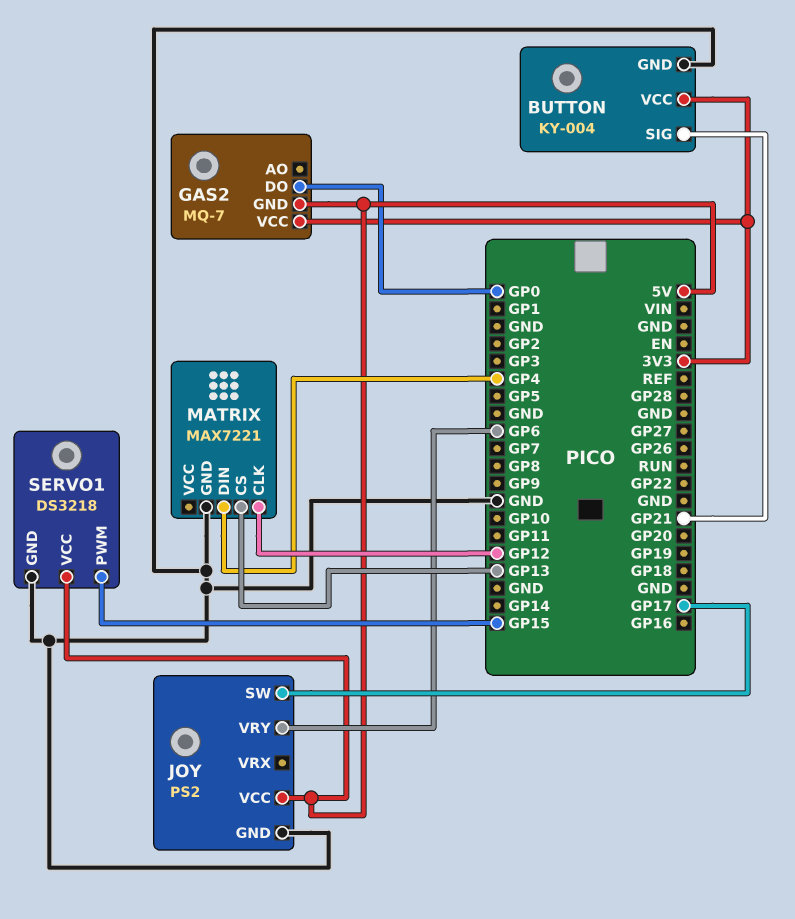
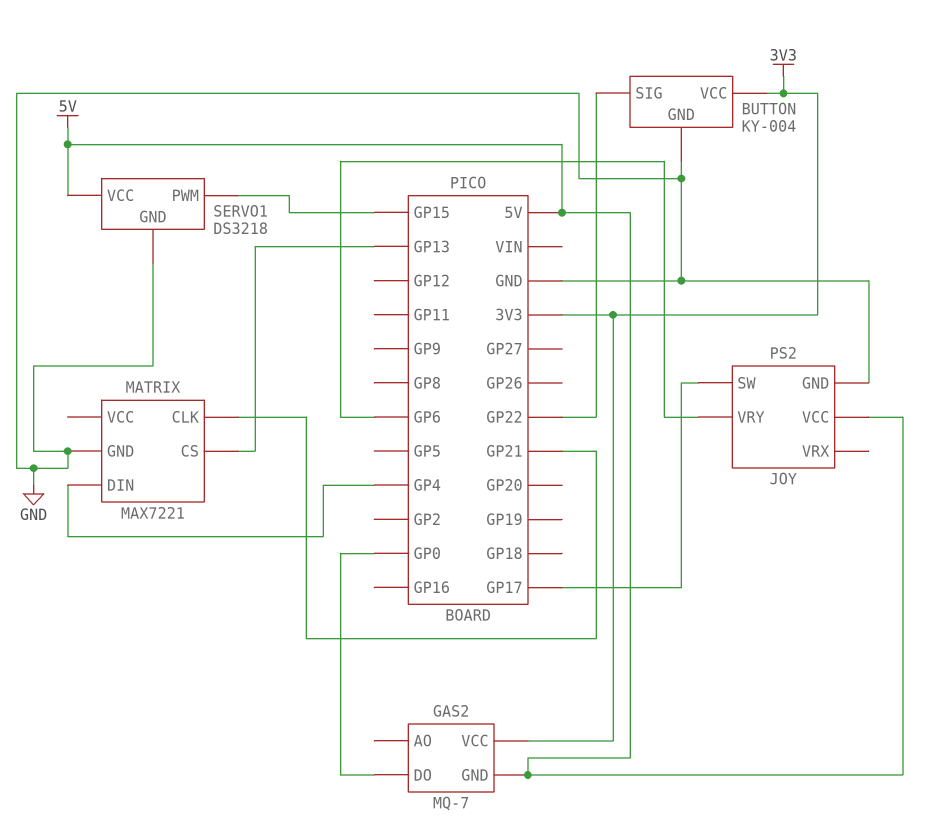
BUTTON pin SIG: GP21 -> GP22
MATRIX pin CLK: GP12 -> GP21

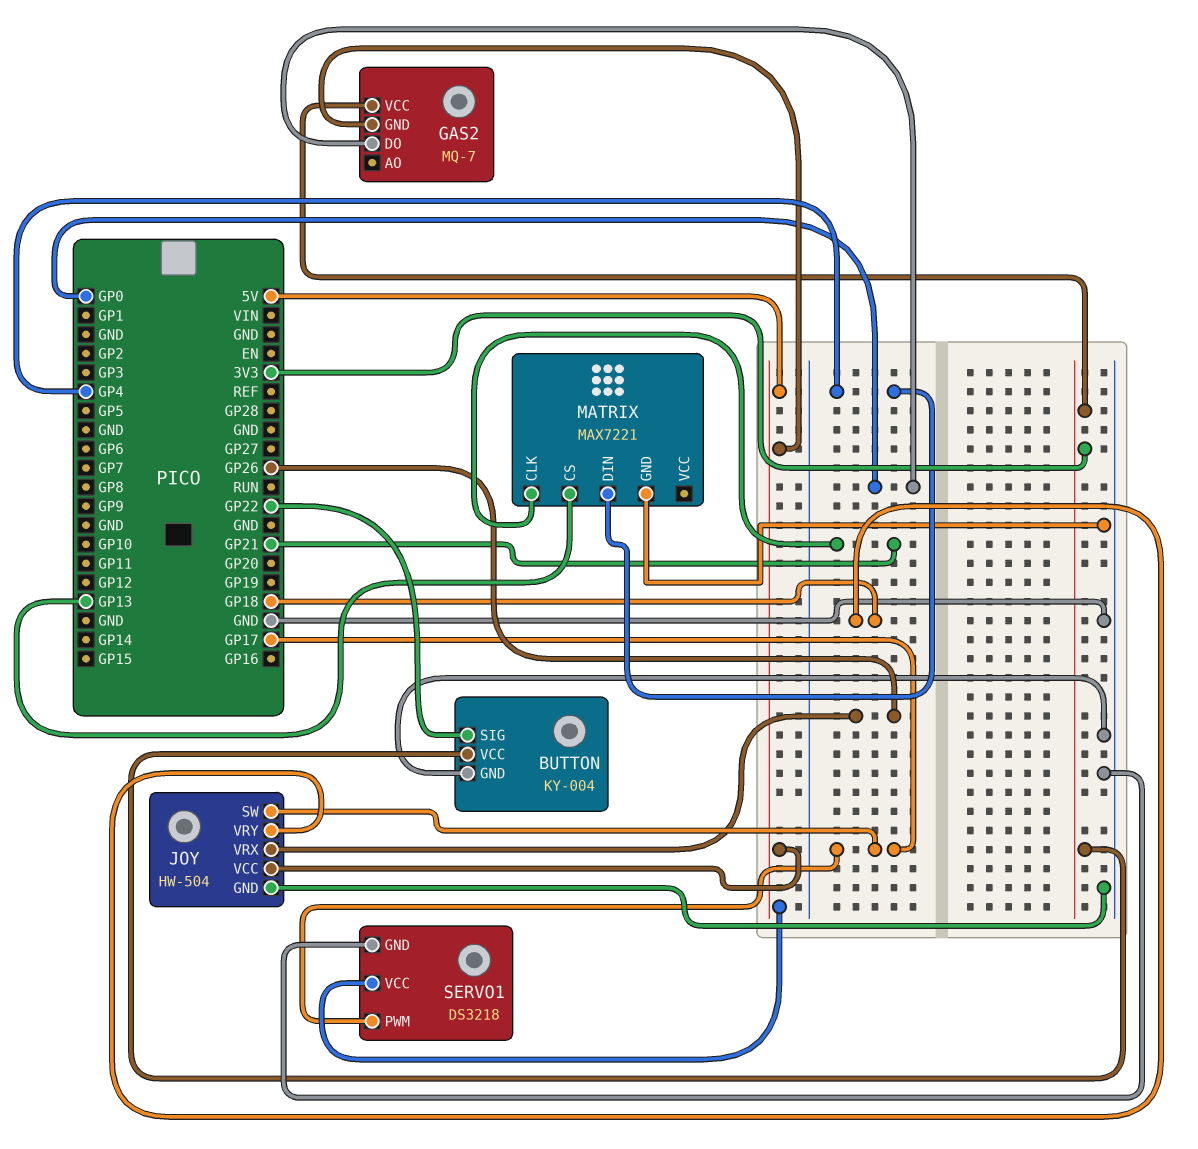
JOY: PS2 -> HW-504
JOY pin VRX: none -> GP26
JOY pin VRY: GP6 -> GP18
SERVO1 pin PWM: GP15 -> GP17

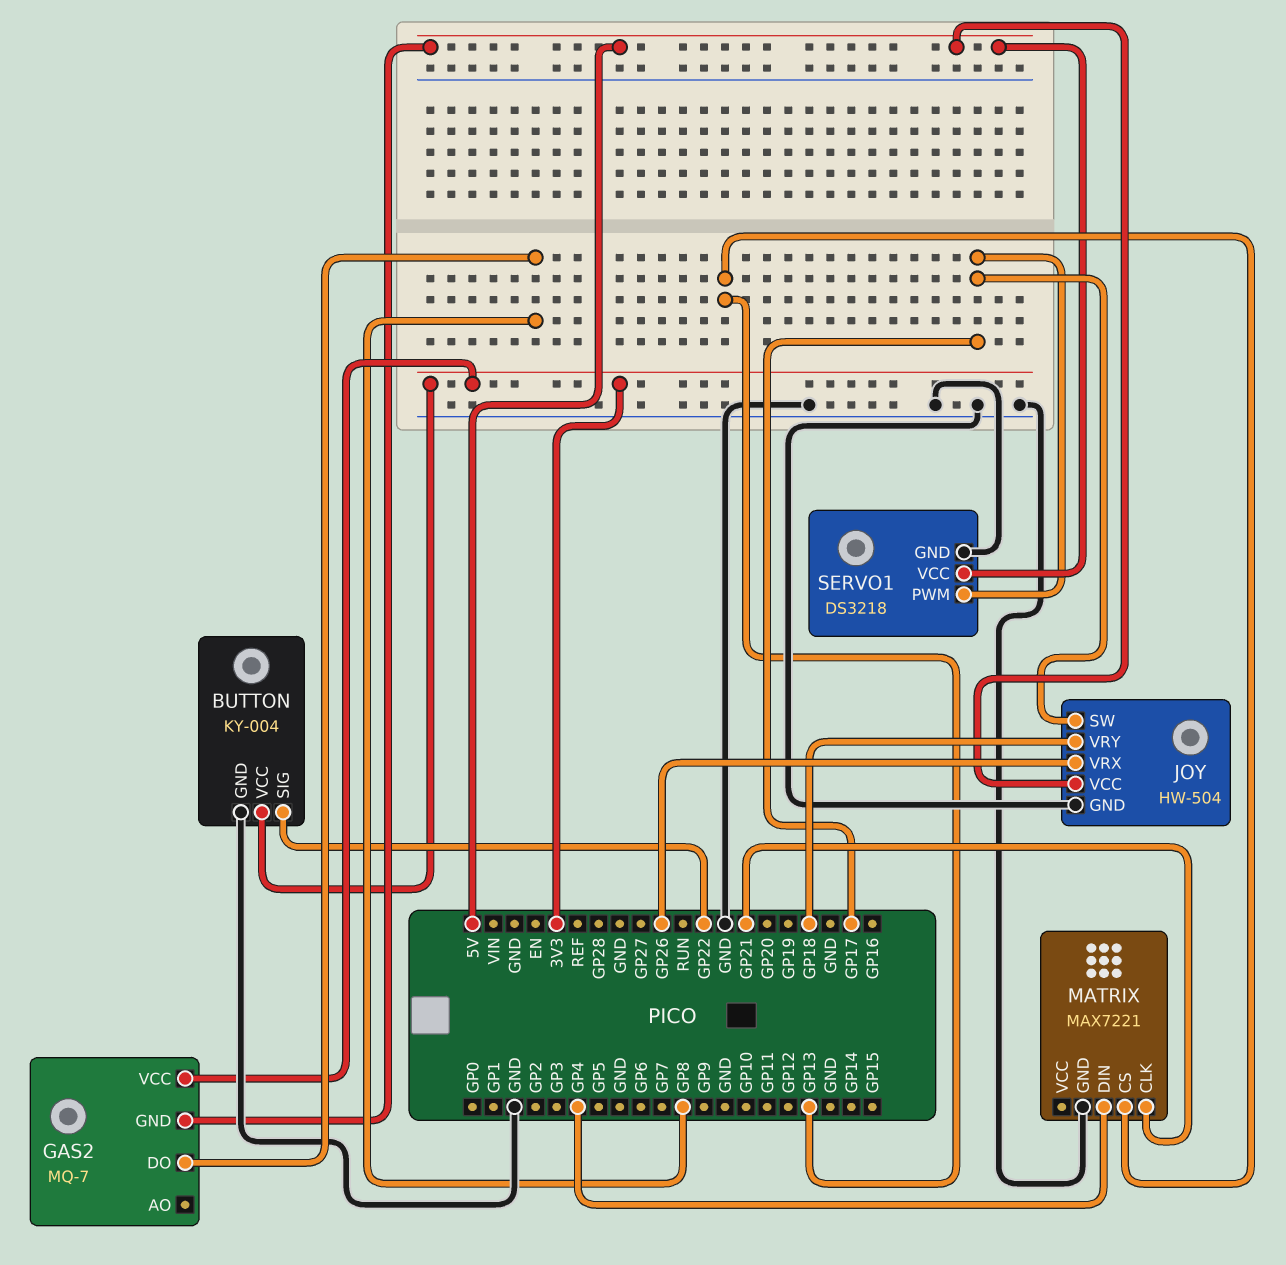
GAS2 pin DO: GP0 -> GP8

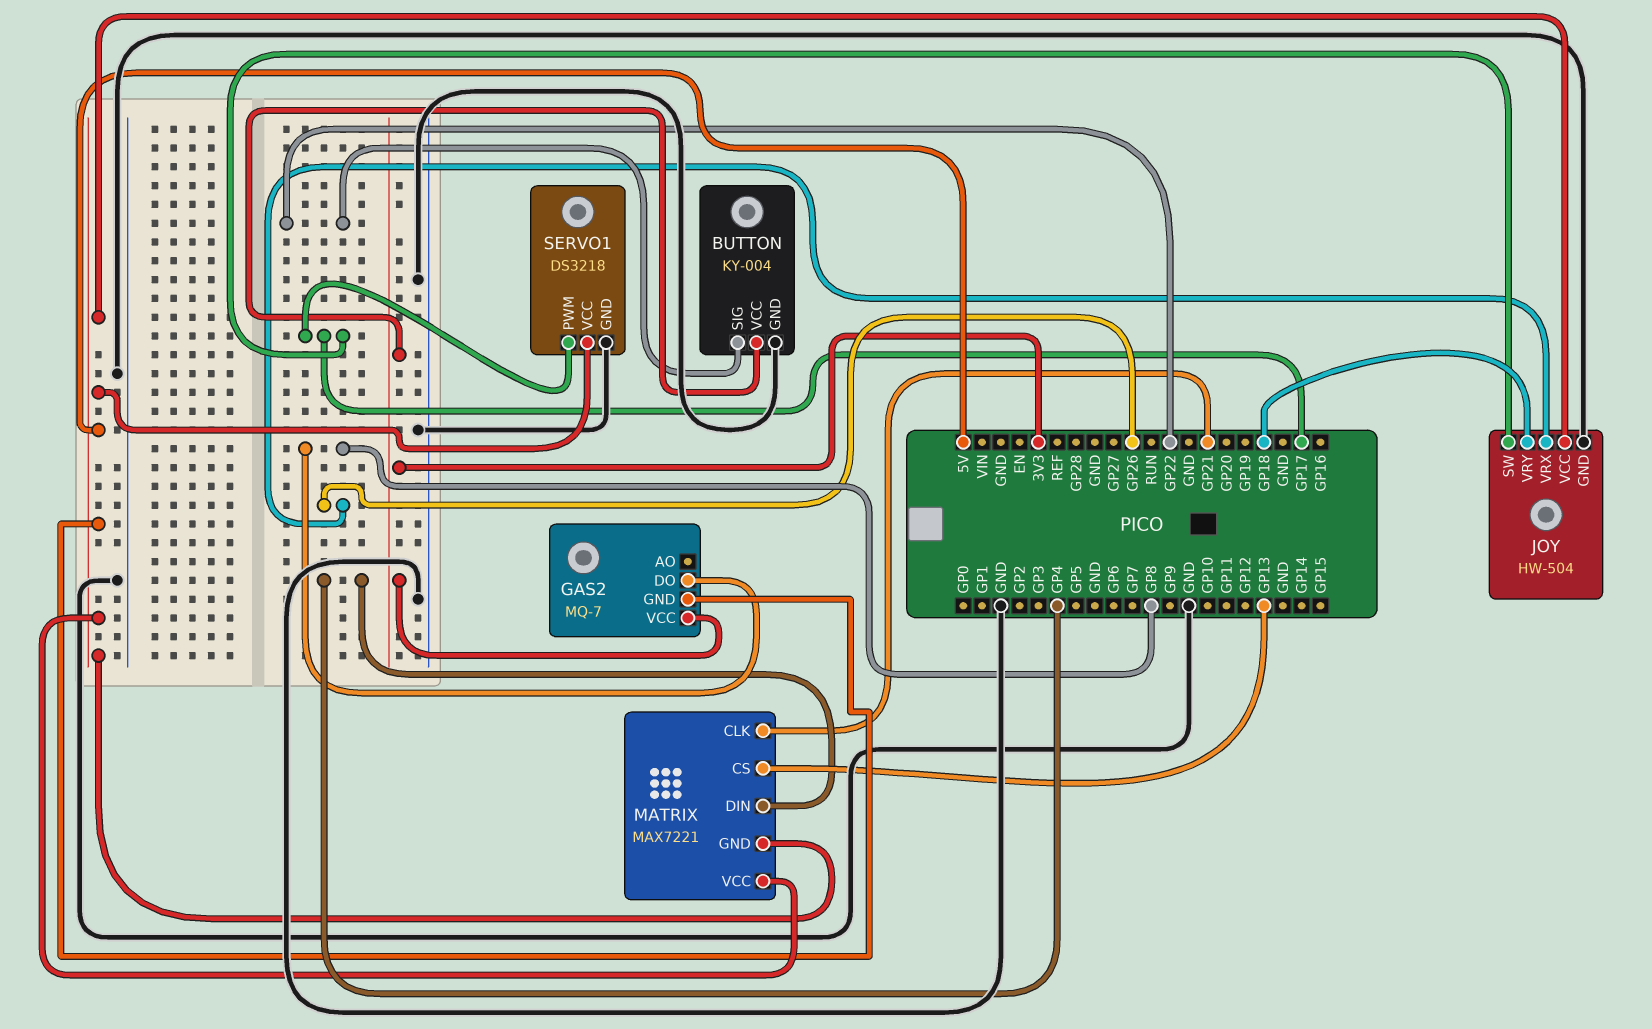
MATRIX pin GND: GND -> 5V
MATRIX pin VCC: none -> 5V

